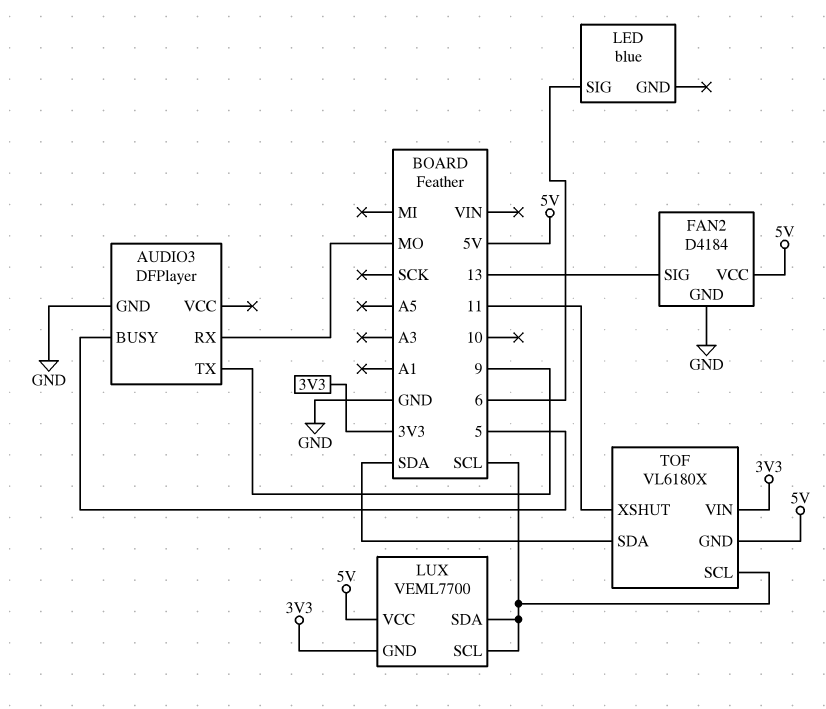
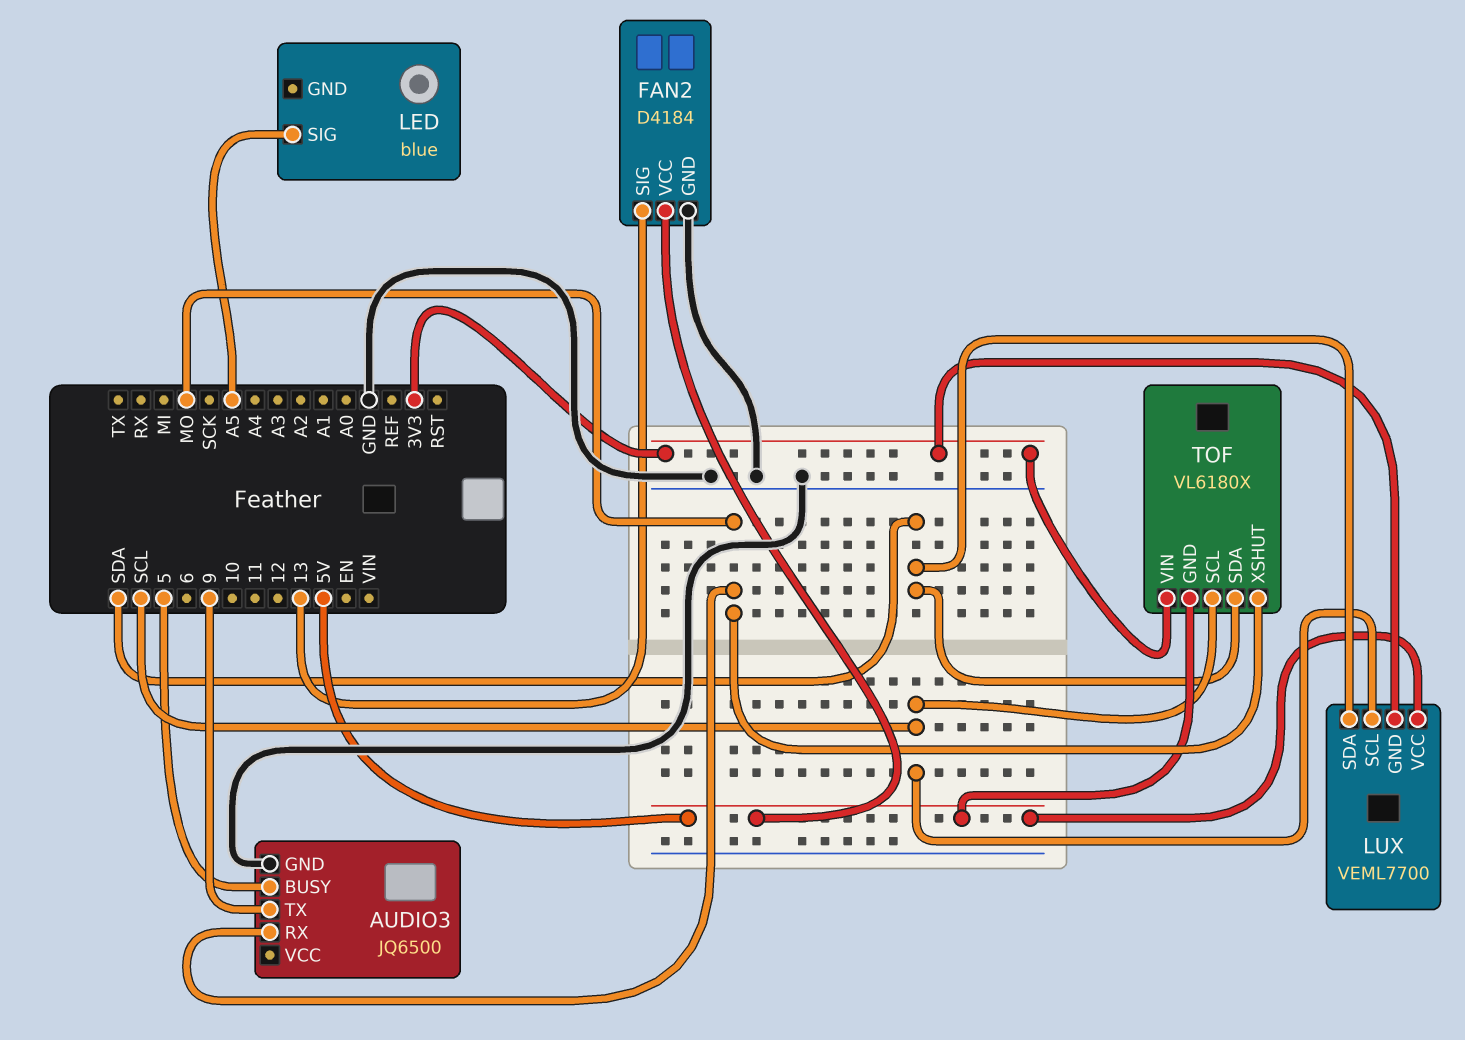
AUDIO3: DFPlayer -> JQ6500
LED pin SIG: 6 -> A5
LUX pin SDA: SCL -> SDA
TOF pin XSHUT: 11 -> MO

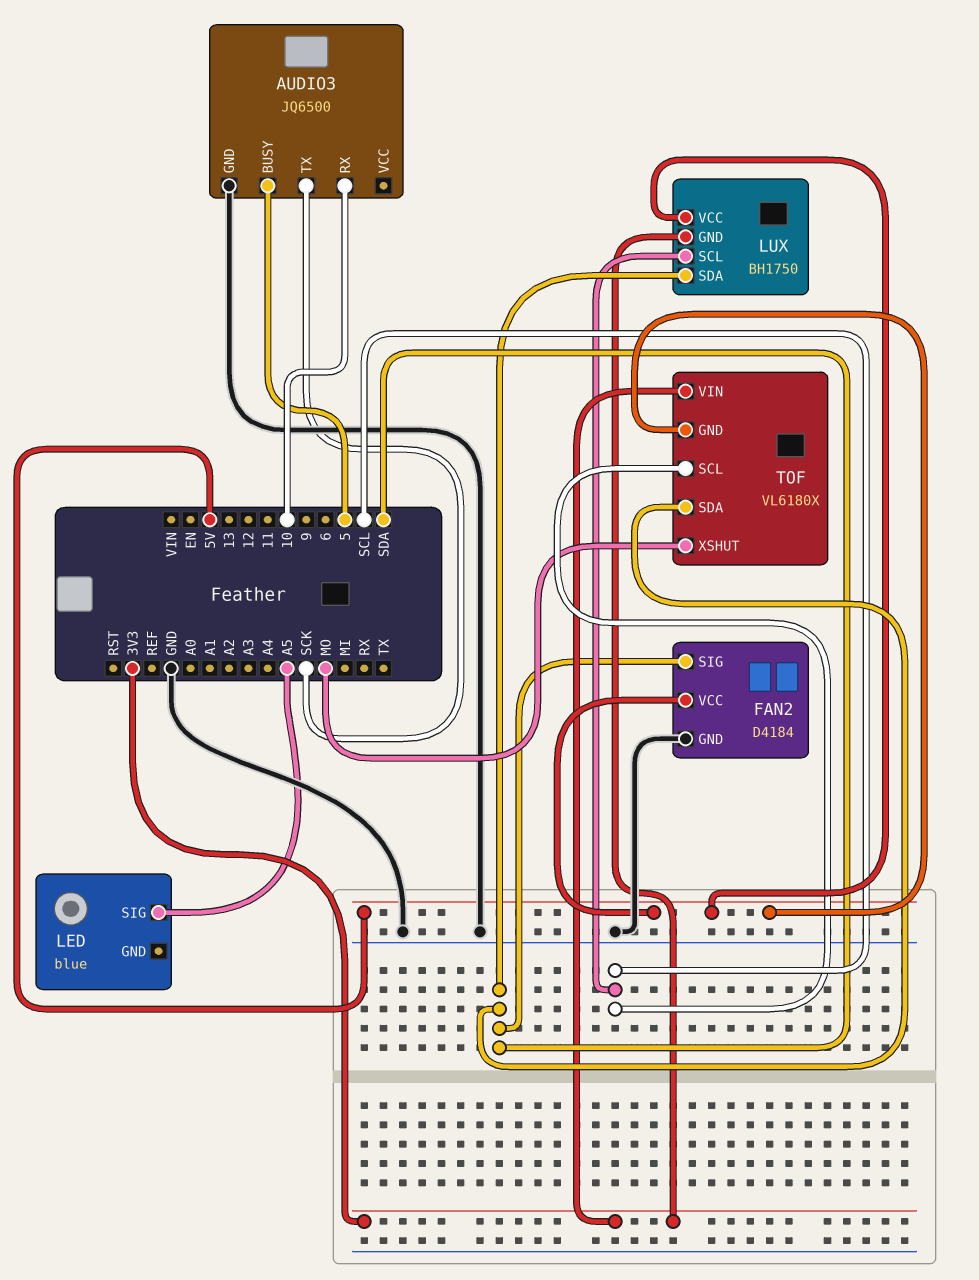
AUDIO3 pin RX: MO -> 10
AUDIO3 pin TX: 9 -> SCK
FAN2 pin SIG: 13 -> SDA
LUX: VEML7700 -> BH1750

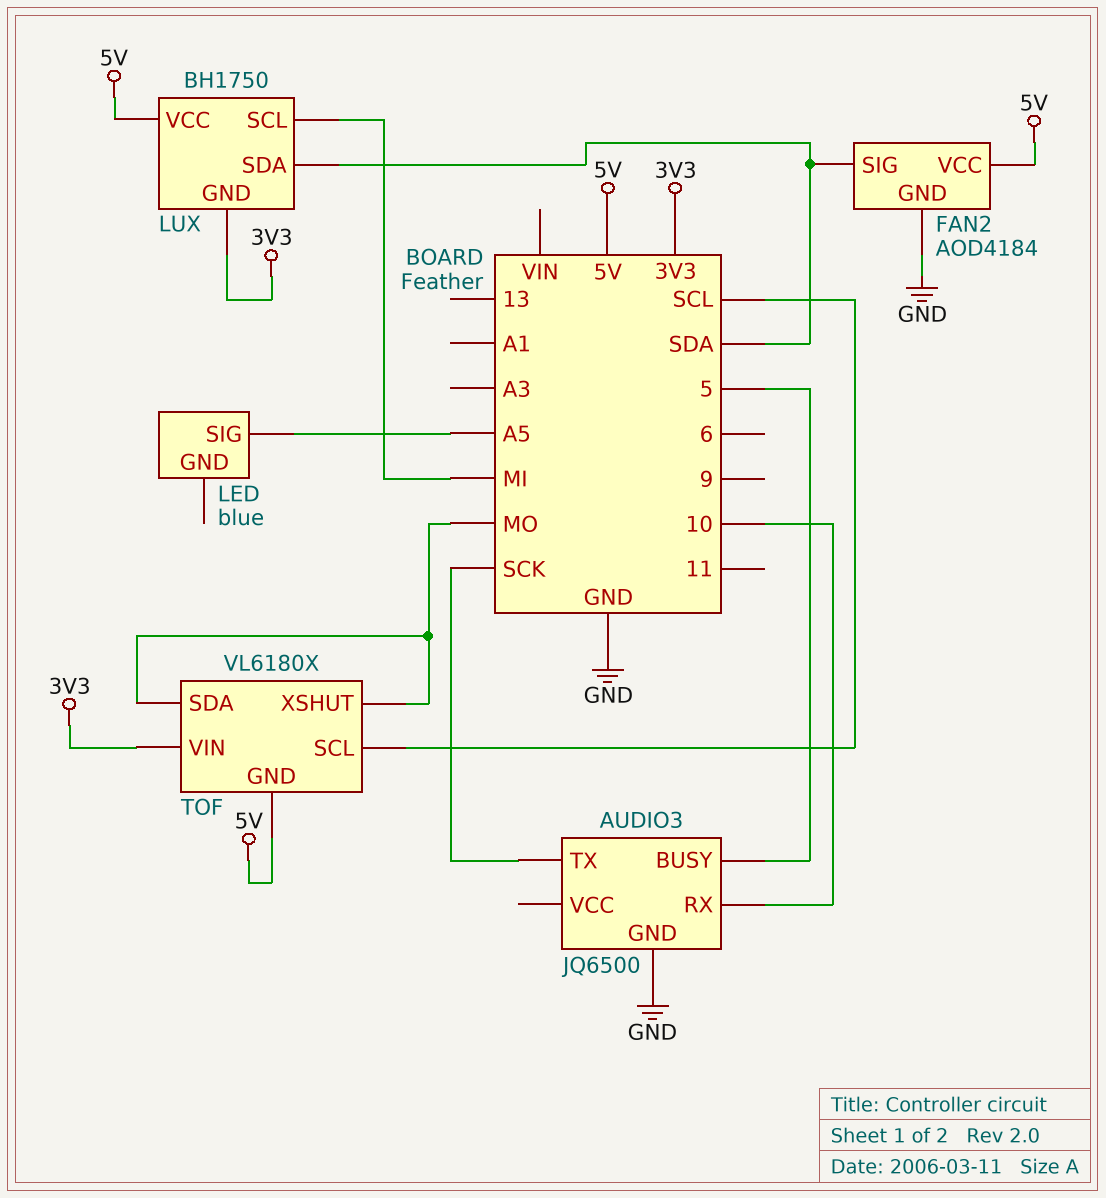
FAN2: D4184 -> AOD4184
LUX pin SCL: SCL -> MI
TOF pin SDA: SDA -> MO

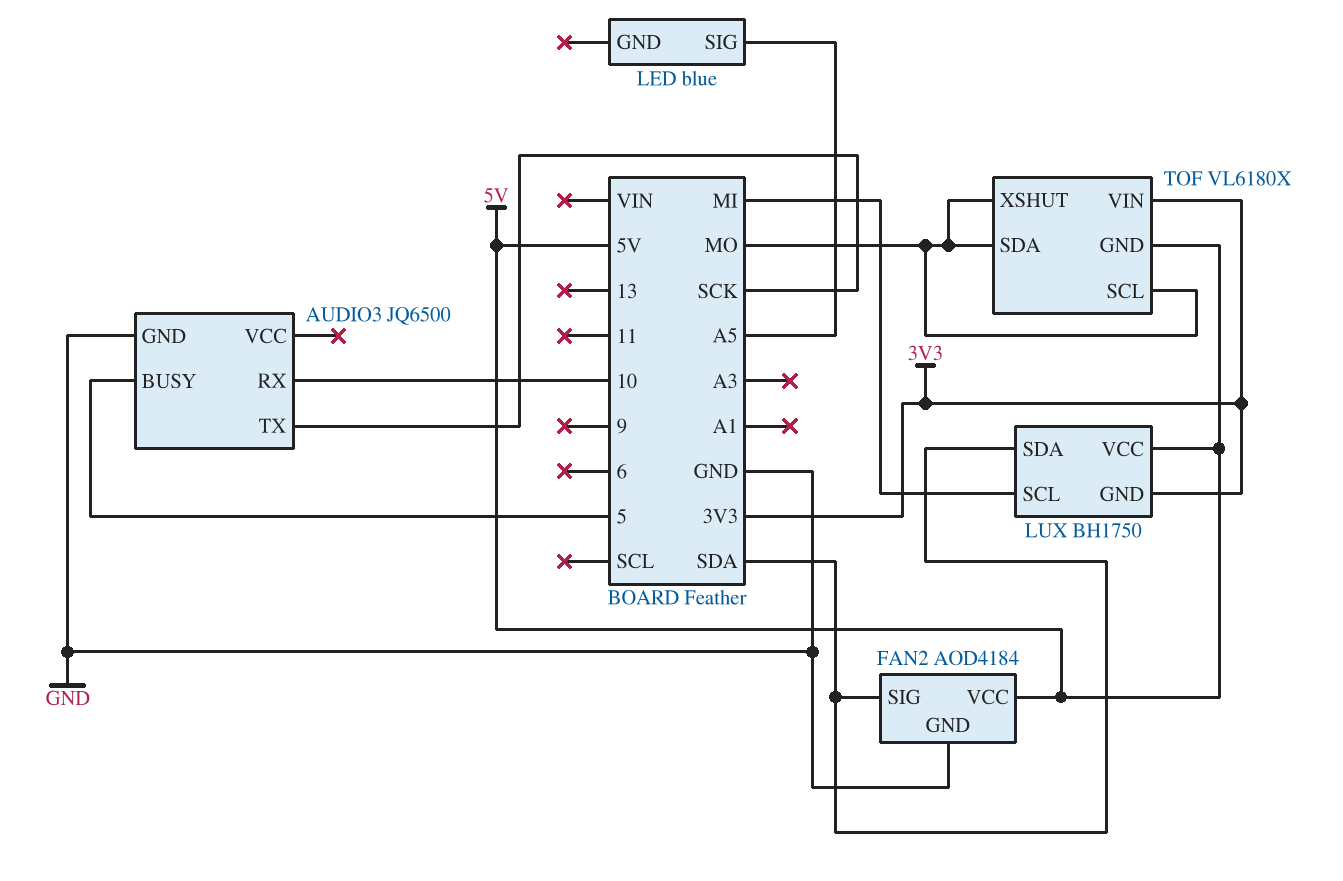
TOF pin SCL: SCL -> MO

